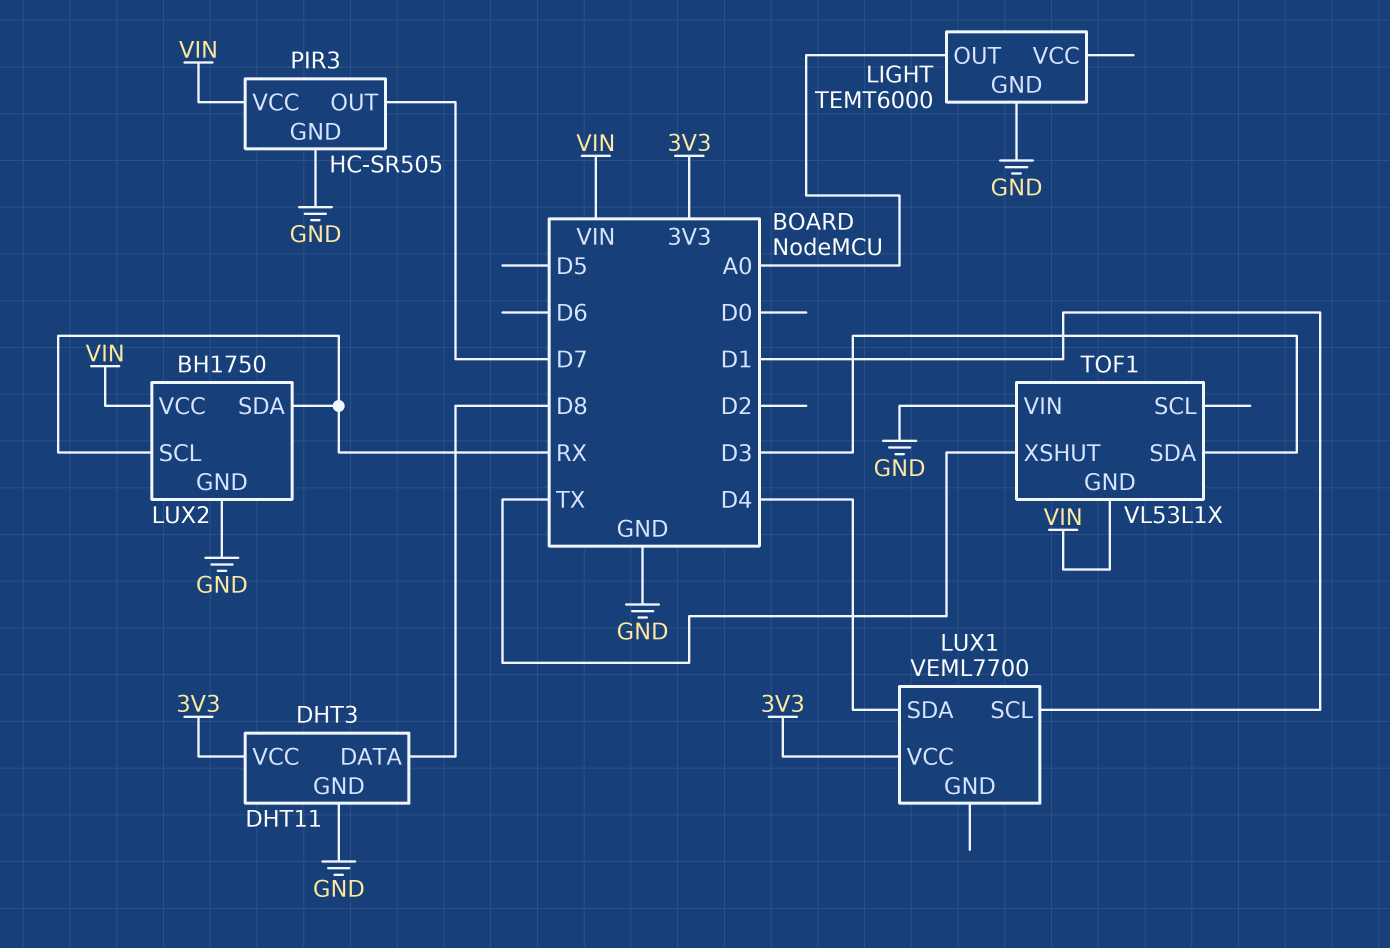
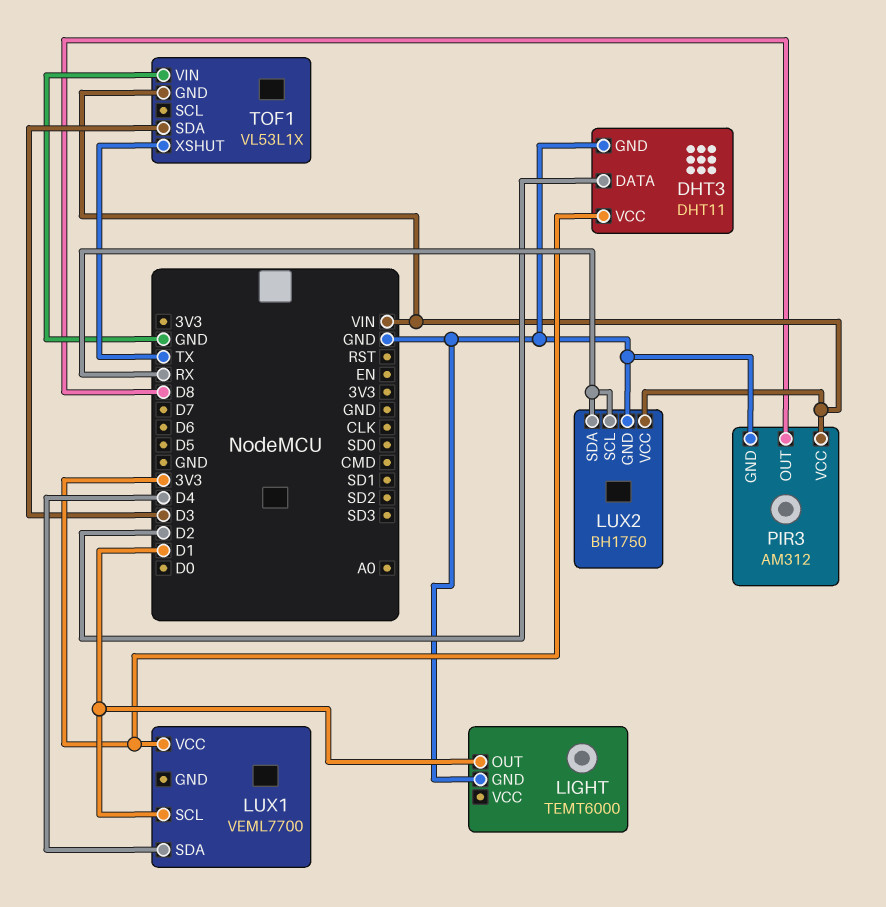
DHT3 pin DATA: D8 -> D2
LIGHT pin OUT: A0 -> D1
PIR3: HC-SR505 -> AM312
PIR3 pin OUT: D7 -> D8

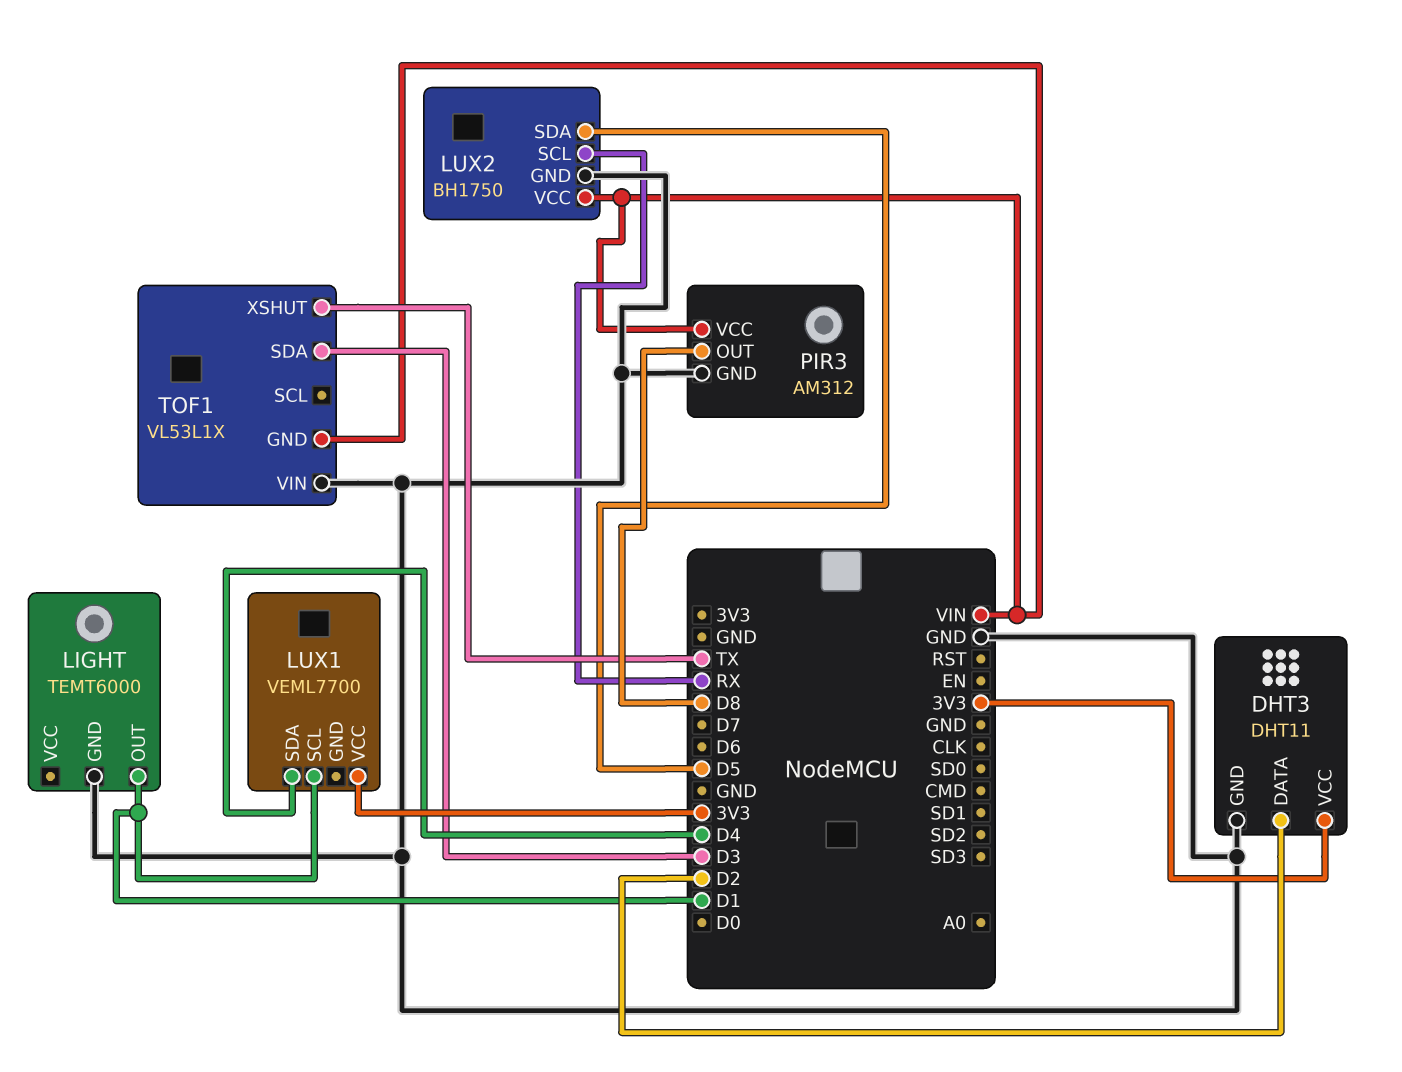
LUX2 pin SDA: RX -> D5

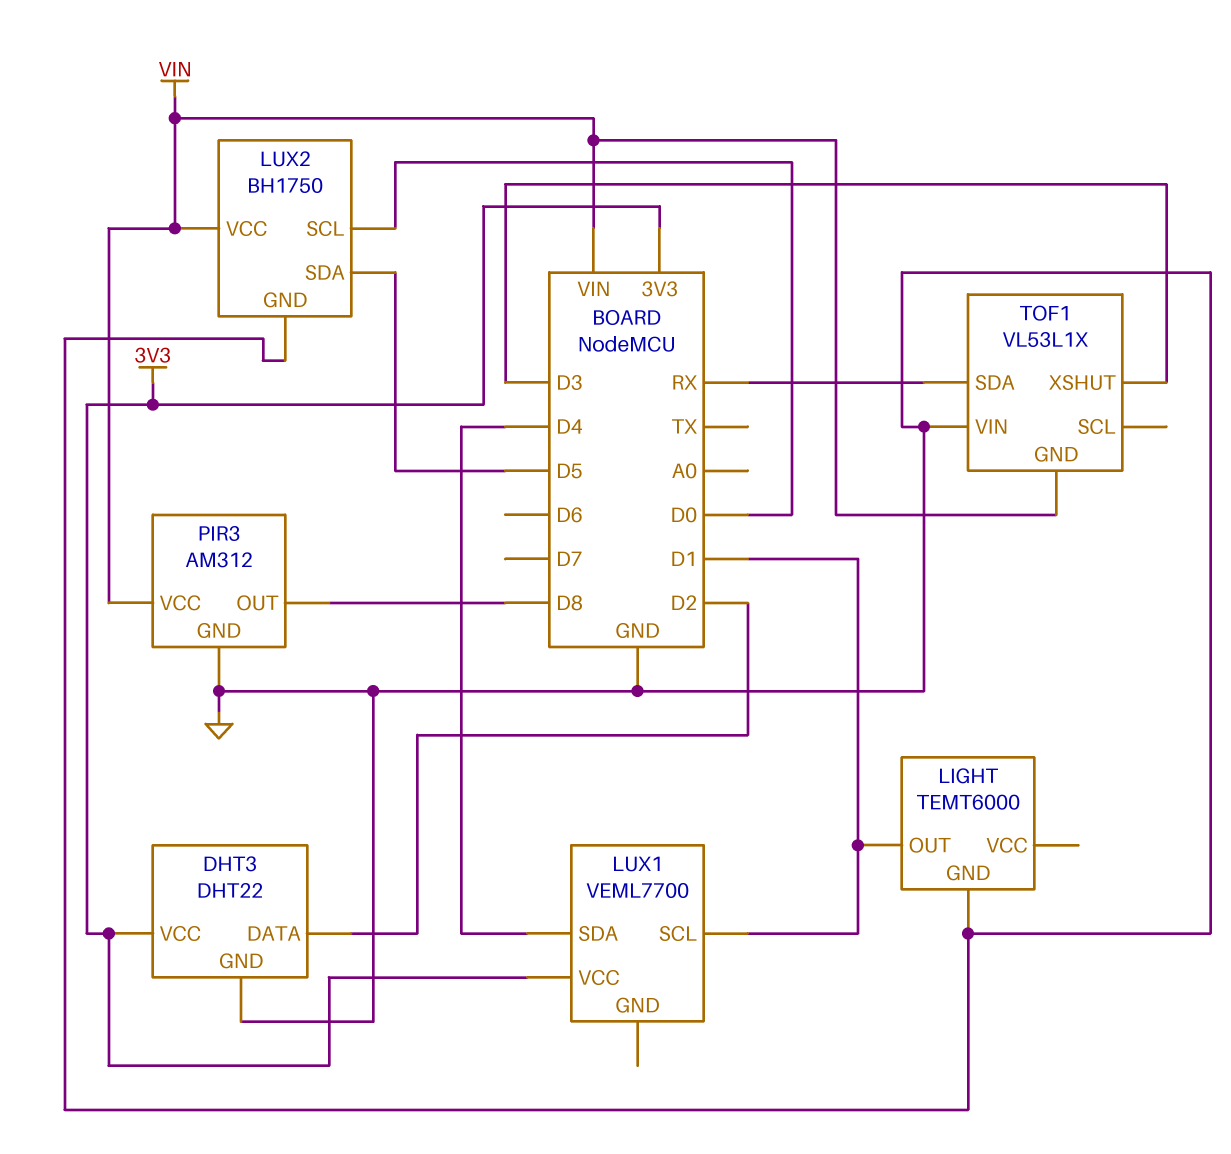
DHT3: DHT11 -> DHT22
LUX2 pin SCL: RX -> D0
TOF1 pin SDA: D3 -> RX
TOF1 pin XSHUT: TX -> D3

